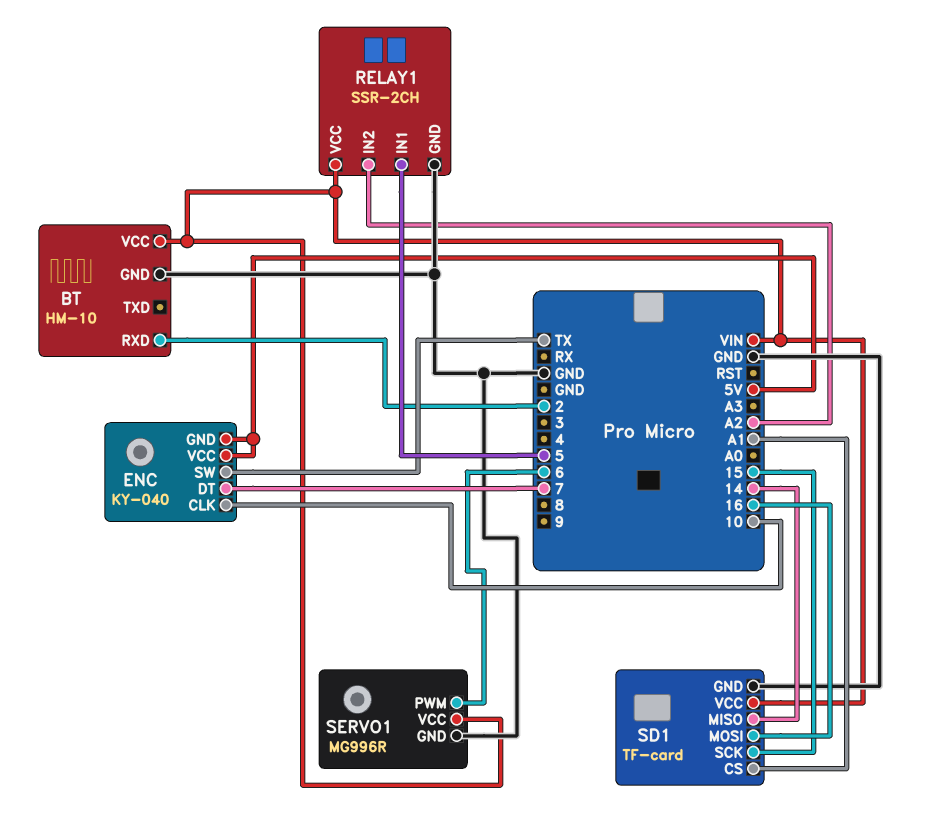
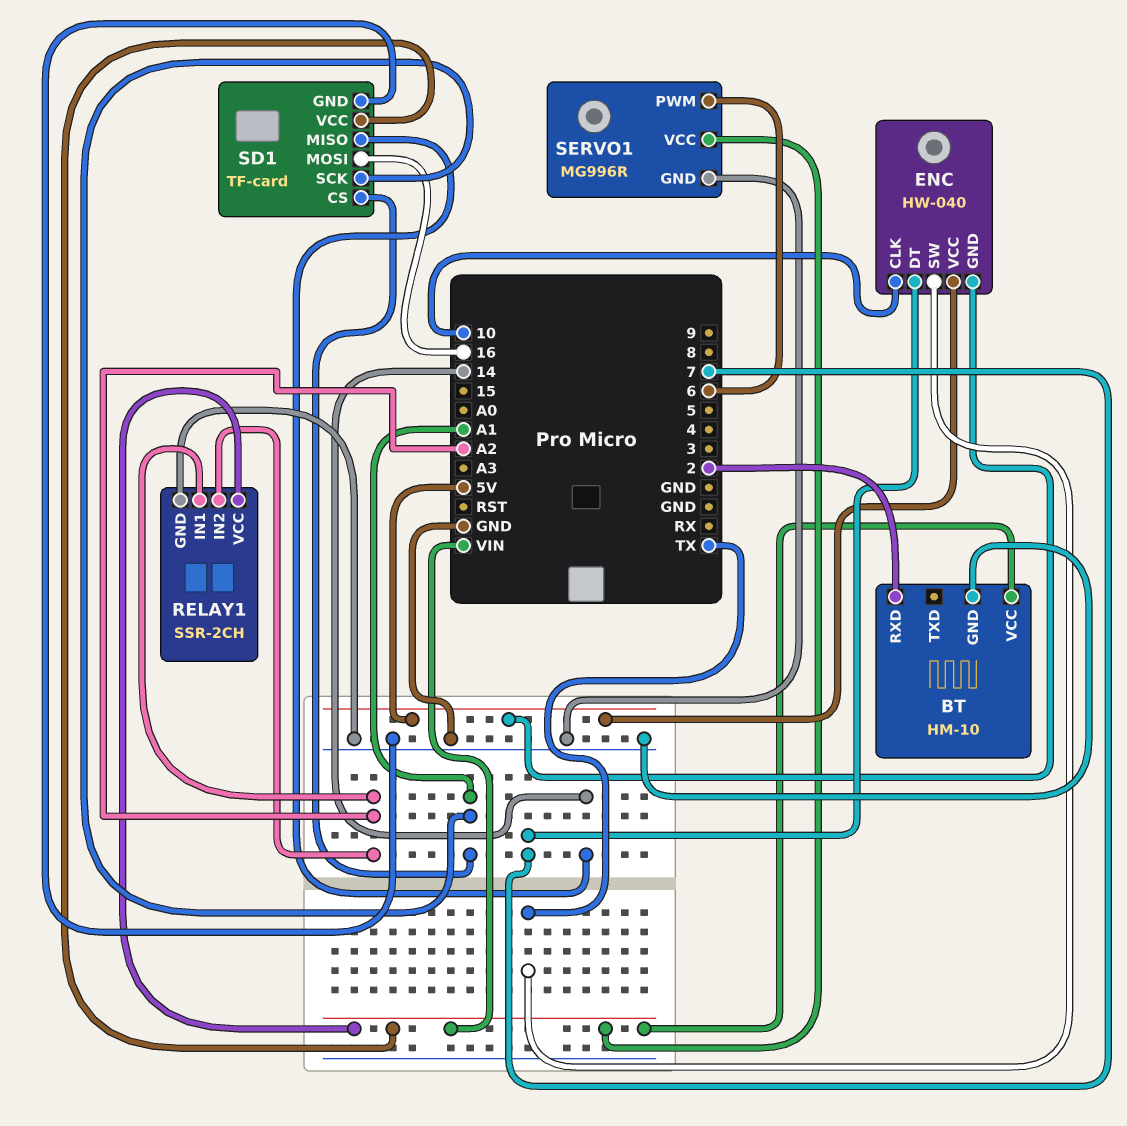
ENC: KY-040 -> HW-040
RELAY1 pin IN1: 5 -> A2
SD1 pin SCK: 15 -> A1

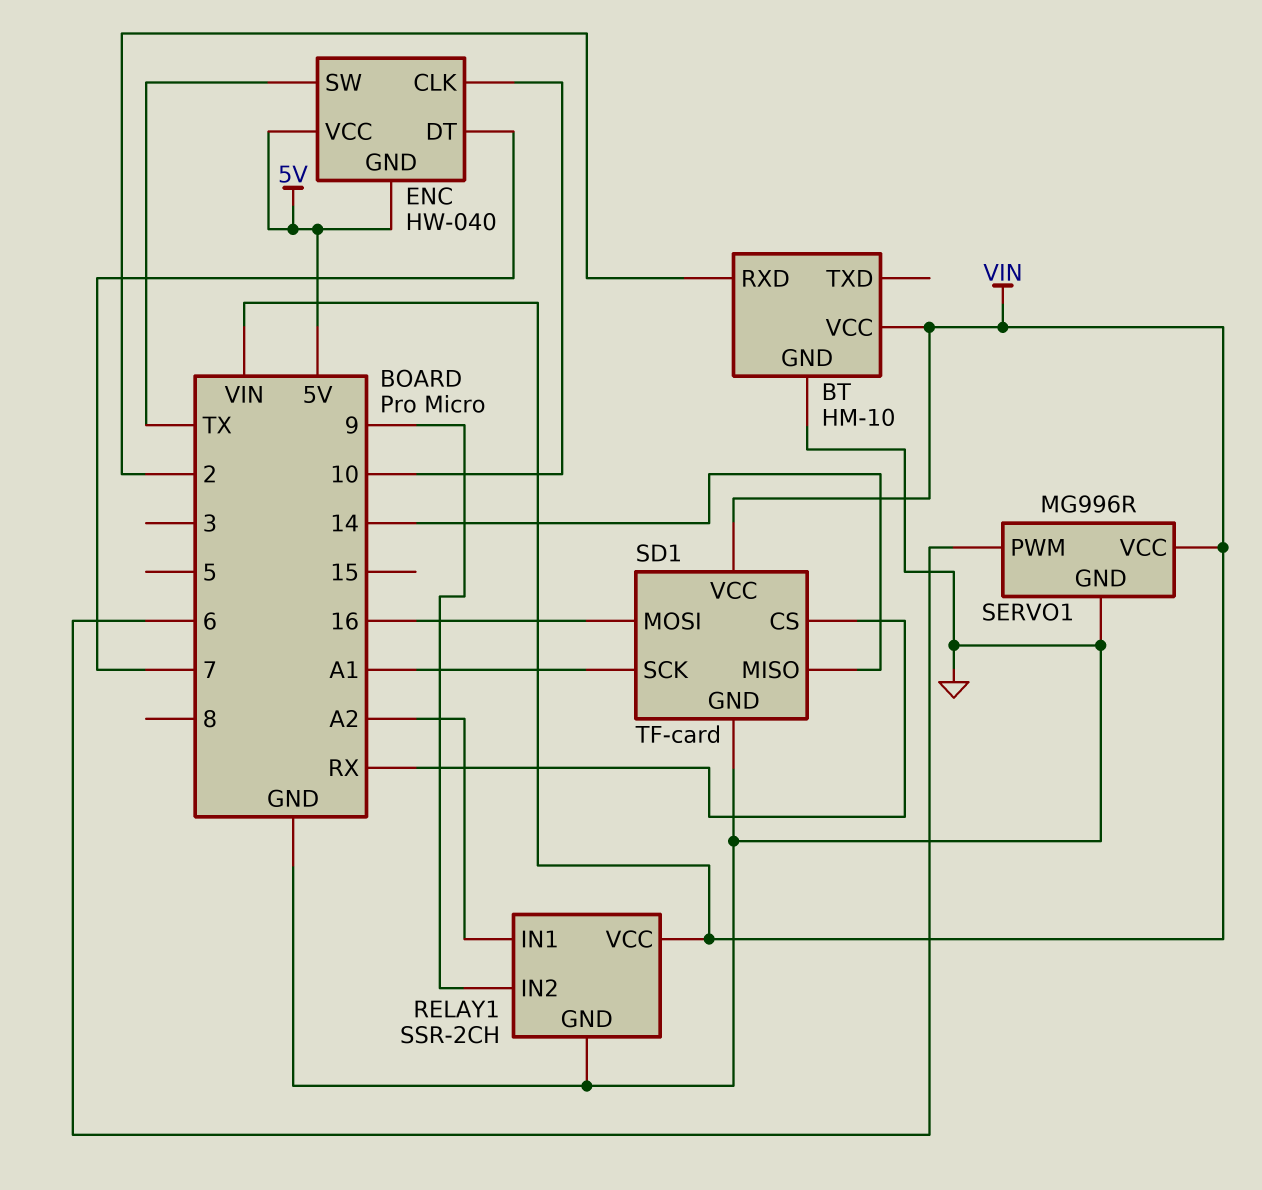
RELAY1 pin IN2: A2 -> 9
SD1 pin CS: A1 -> RX

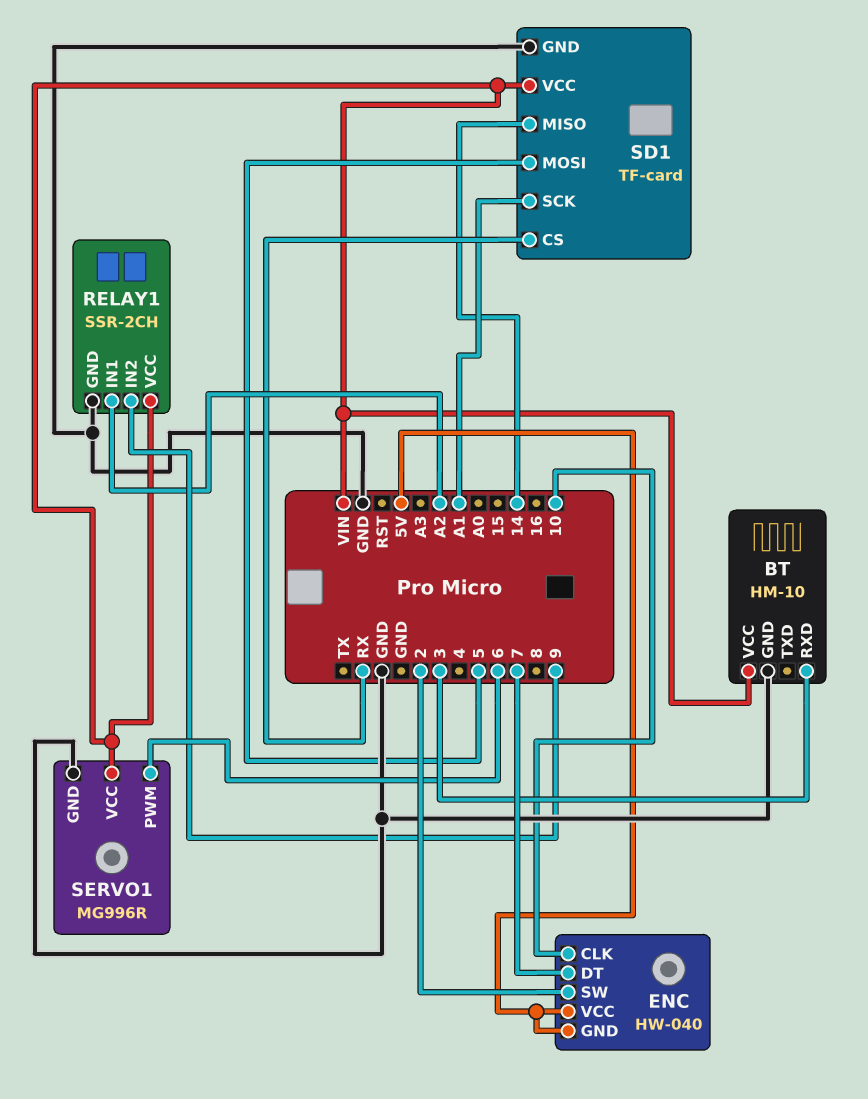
BT pin RXD: 2 -> 3
ENC pin SW: TX -> 2
SD1 pin MOSI: 16 -> 5

